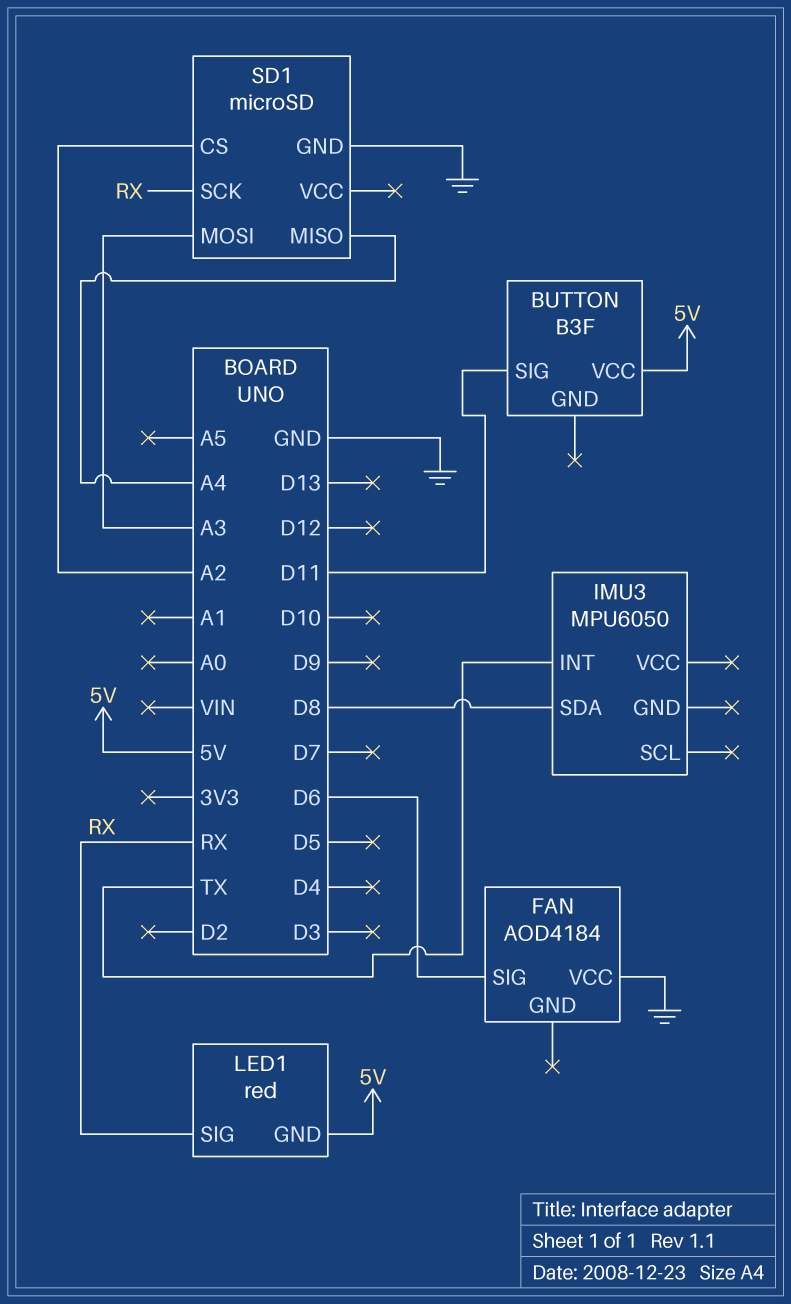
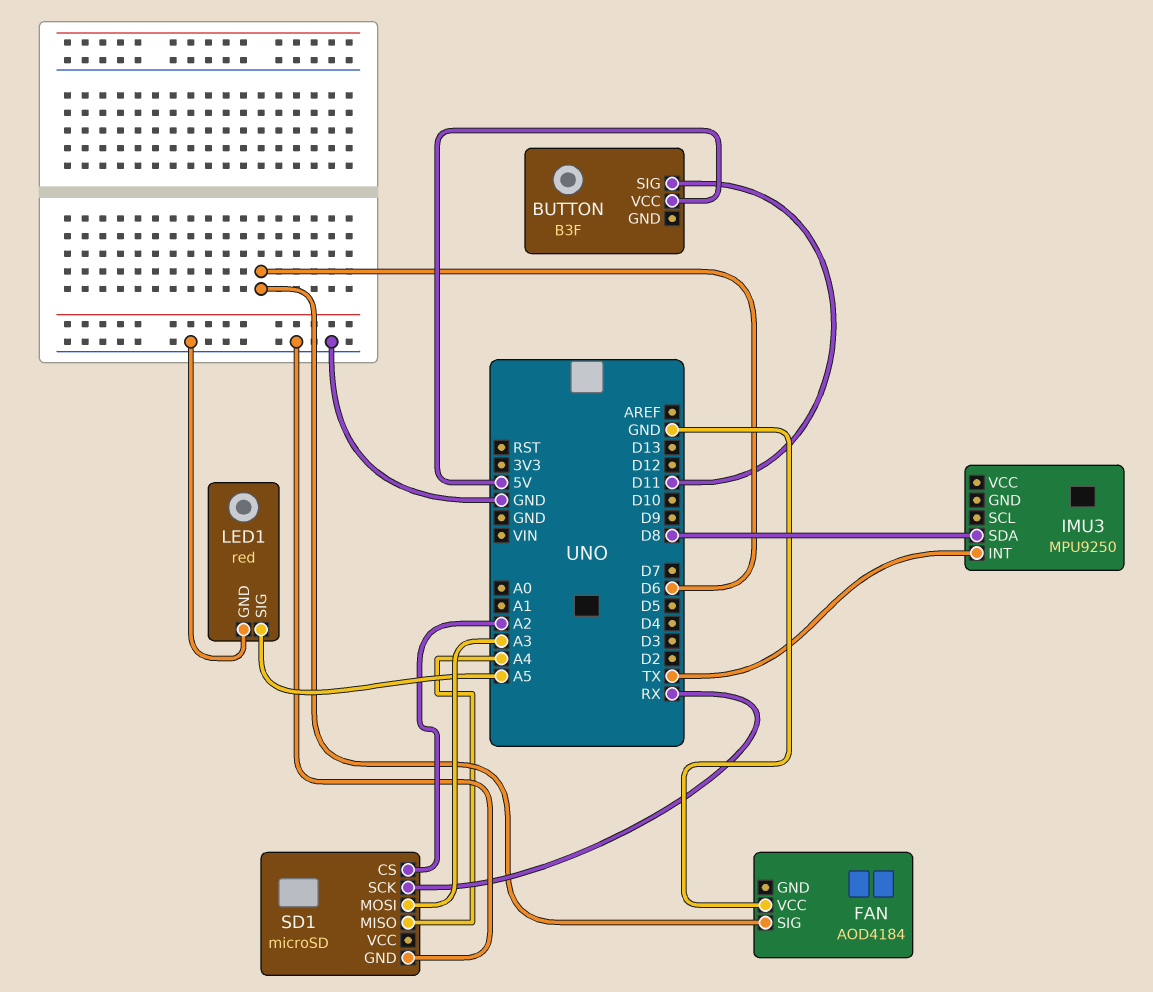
IMU3: MPU6050 -> MPU9250
LED1 pin GND: 5V -> GND
LED1 pin SIG: RX -> A5

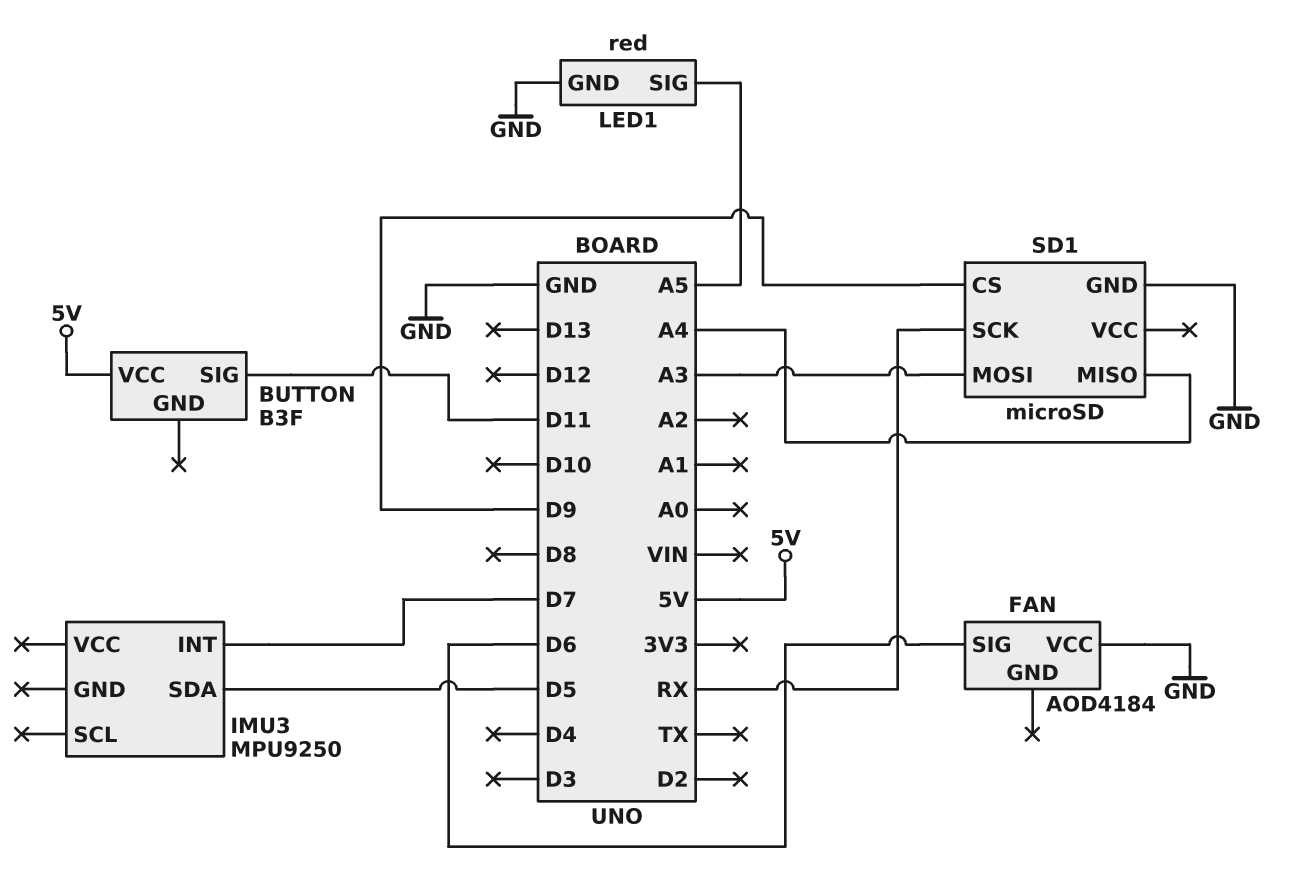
IMU3 pin INT: TX -> D7
IMU3 pin SDA: D8 -> D5
SD1 pin CS: A2 -> D9

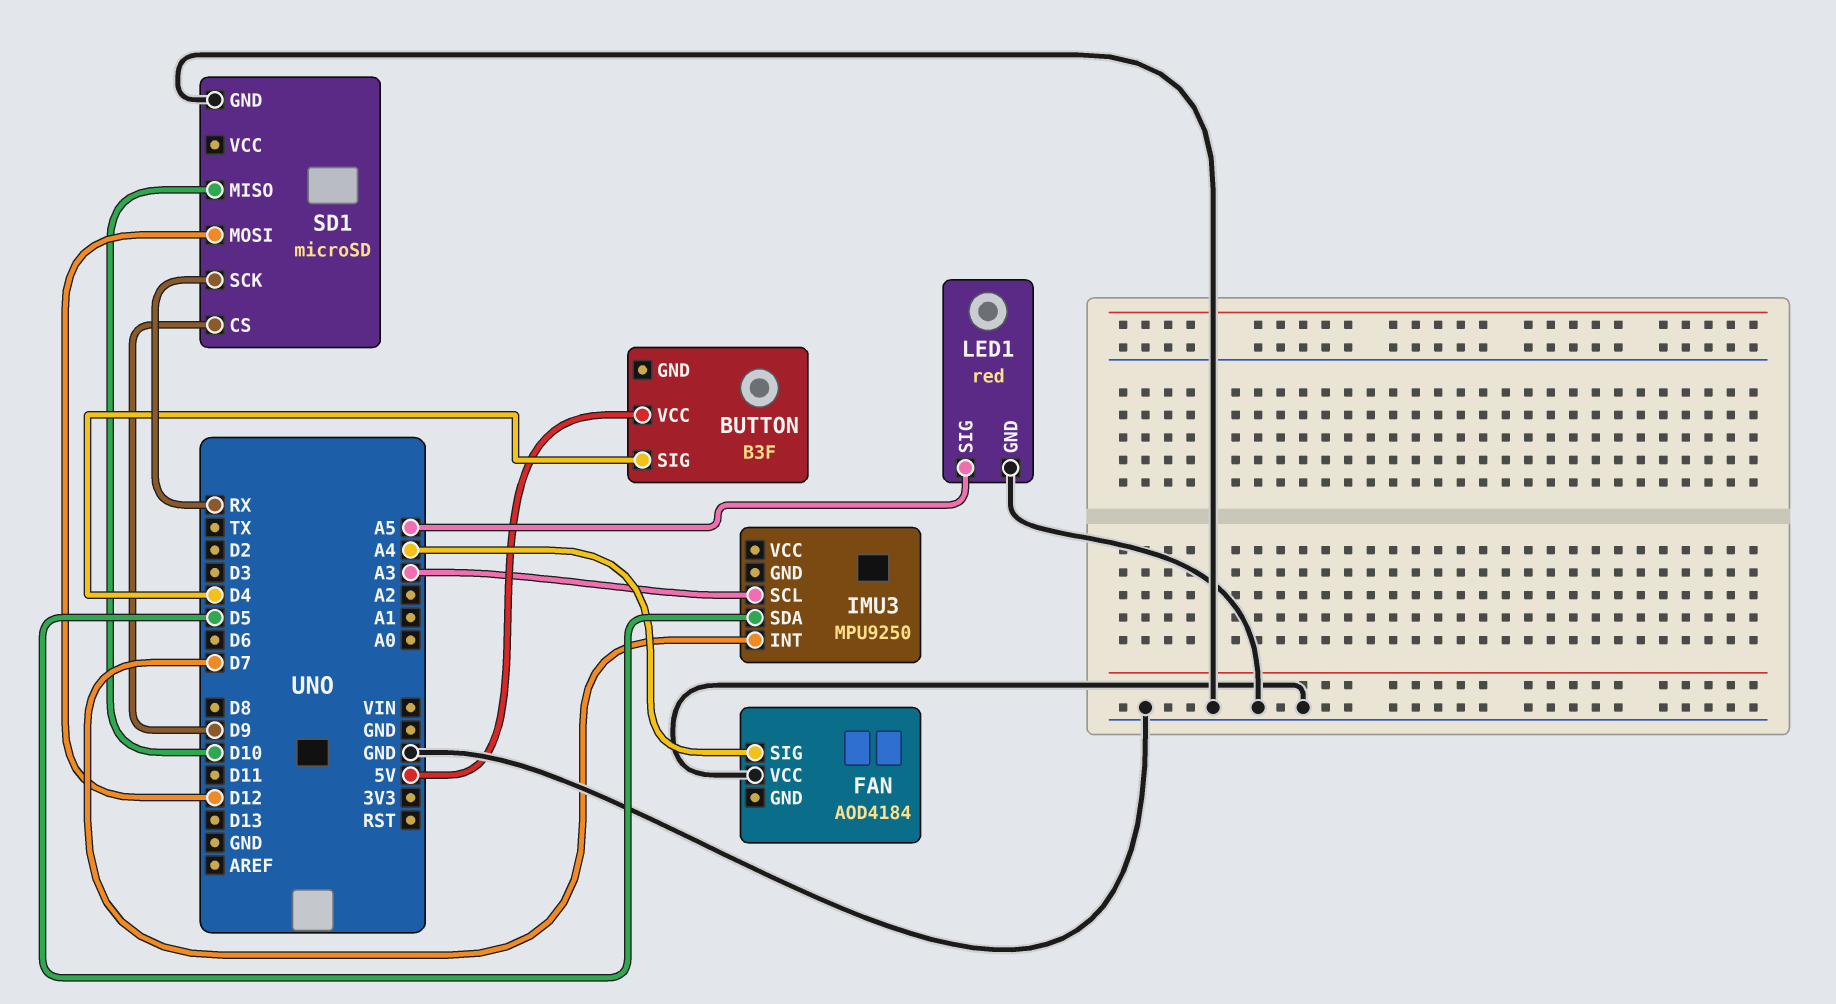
BUTTON pin SIG: D11 -> D4
FAN pin SIG: D6 -> A4
IMU3 pin SCL: none -> A3
SD1 pin MISO: A4 -> D10
SD1 pin MOSI: A3 -> D12

